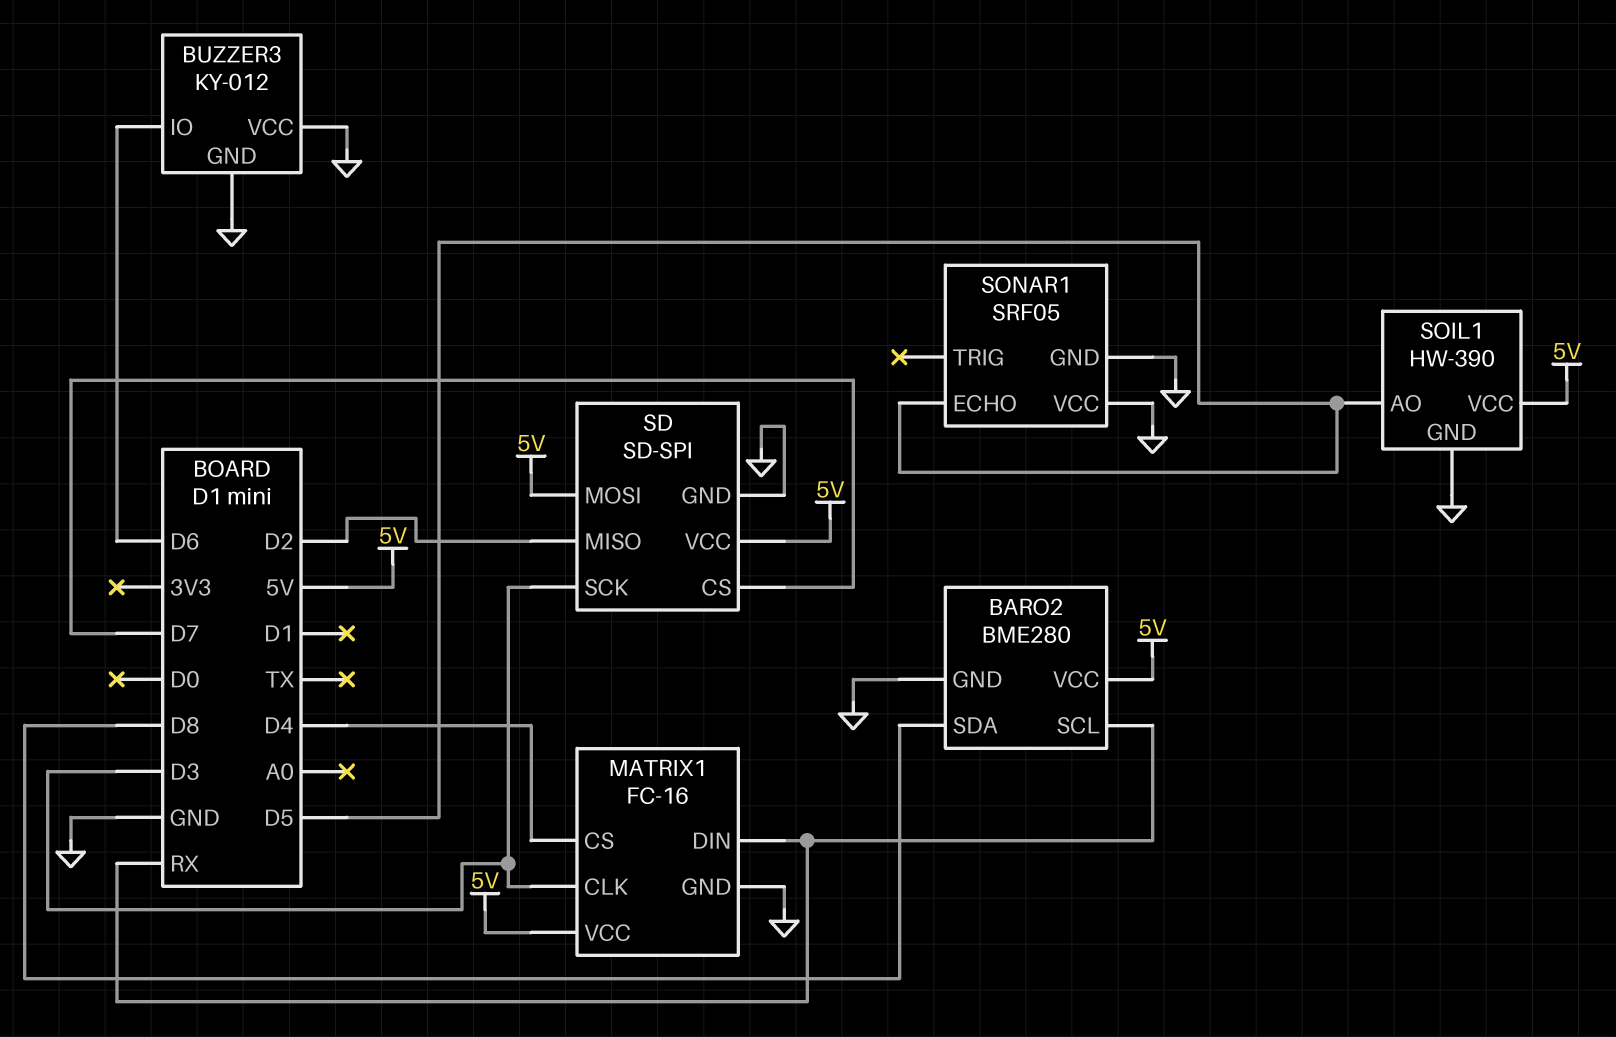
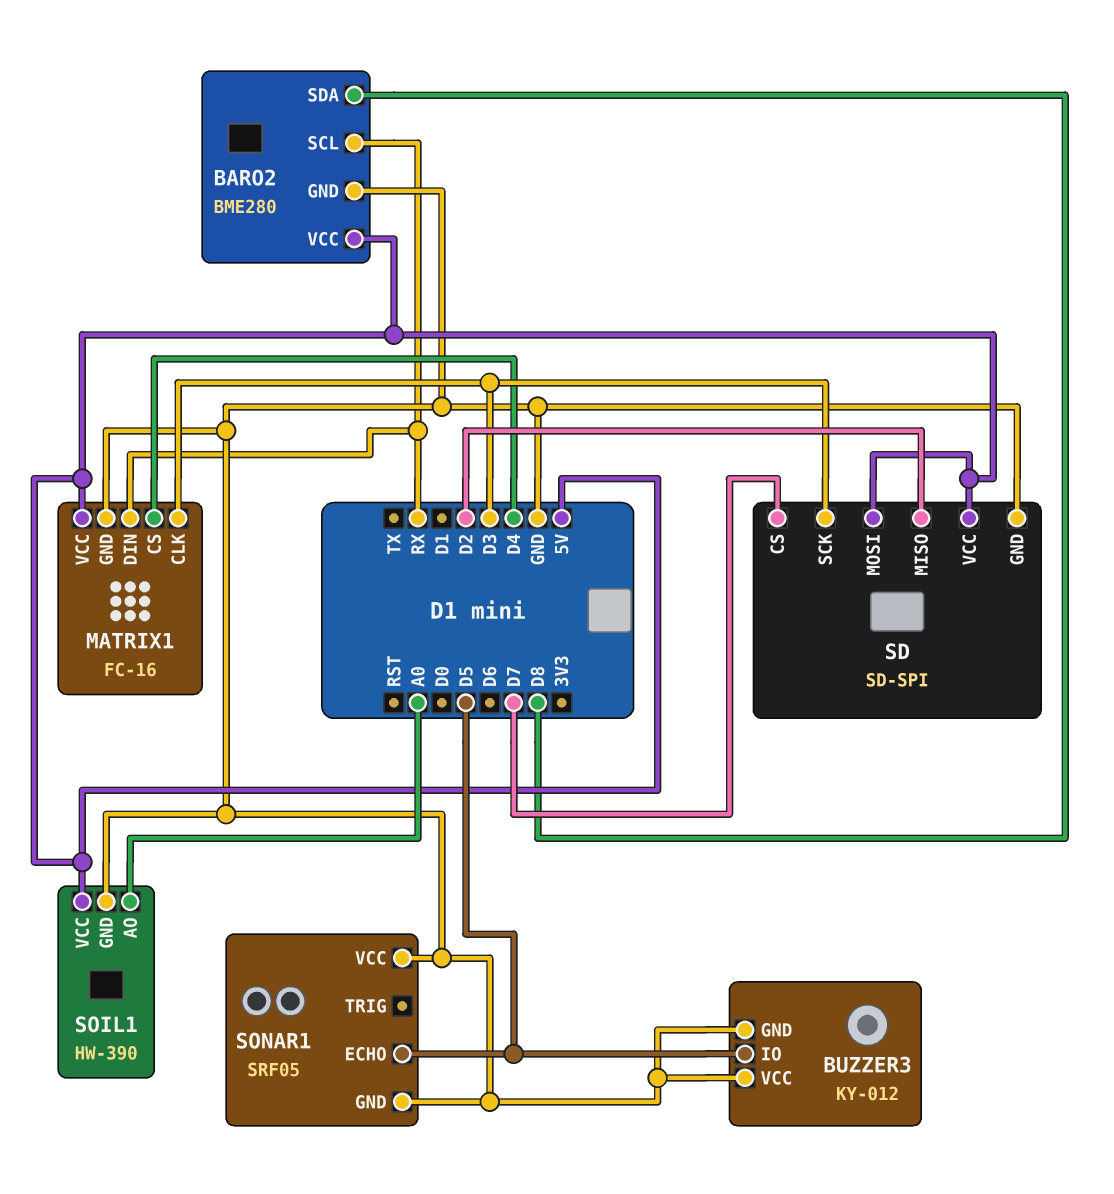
BUZZER3 pin IO: D6 -> D5
SOIL1 pin AO: D5 -> A0

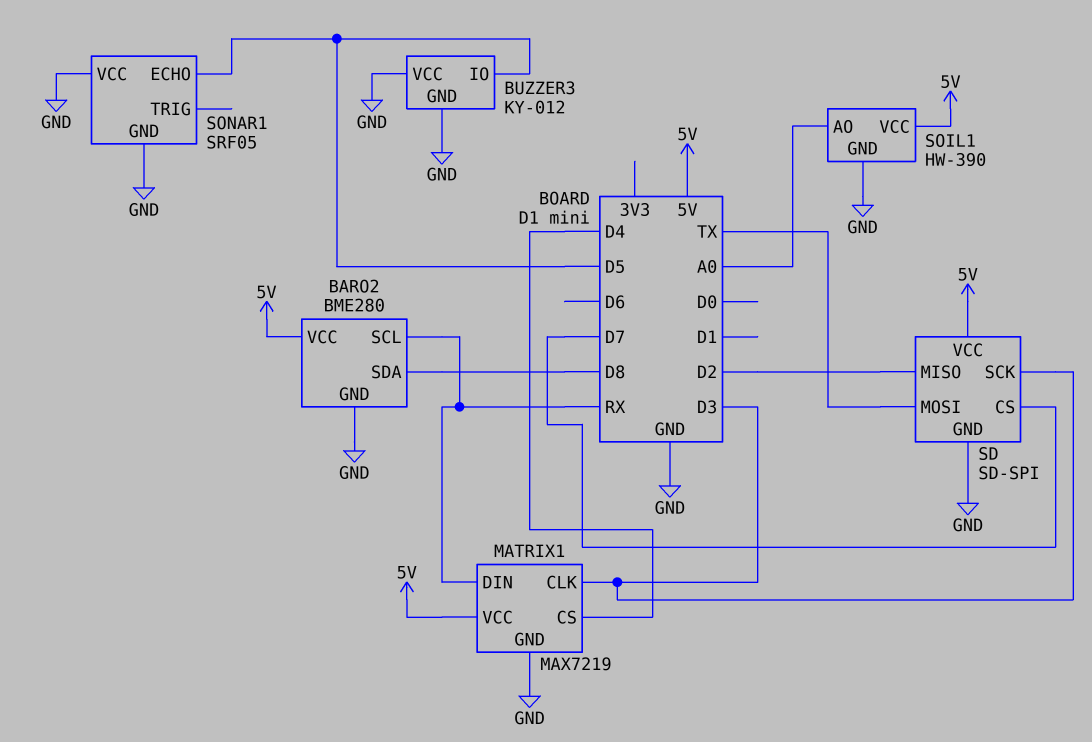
MATRIX1: FC-16 -> MAX7219
SD pin MOSI: 5V -> TX

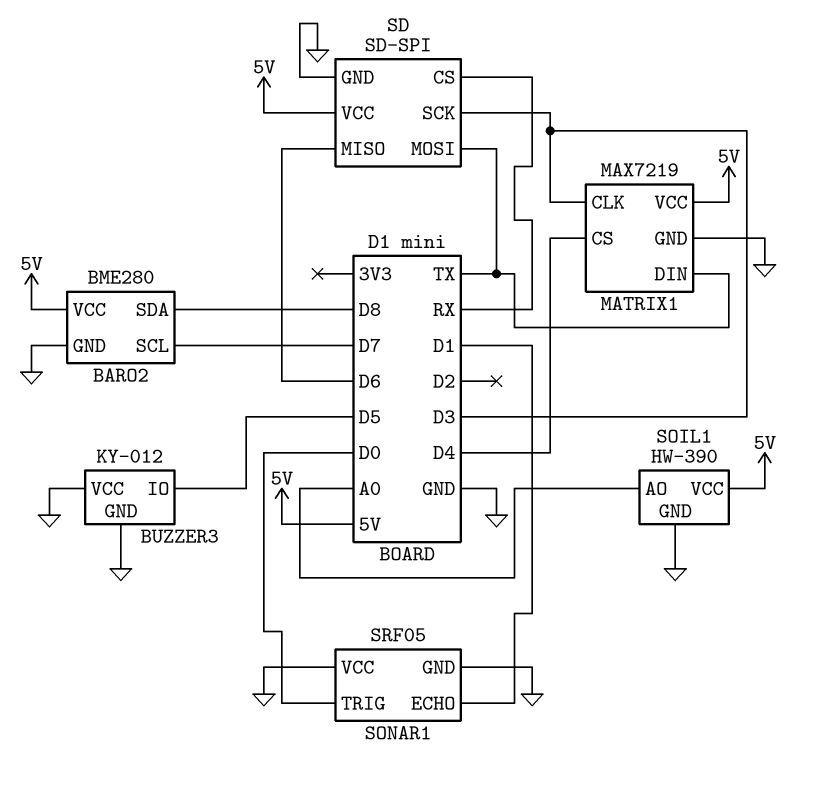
BARO2 pin SCL: RX -> D7
MATRIX1 pin DIN: RX -> TX
SD pin CS: D7 -> RX
SD pin MISO: D2 -> D6
SONAR1 pin ECHO: D5 -> D1
SONAR1 pin TRIG: none -> D0

